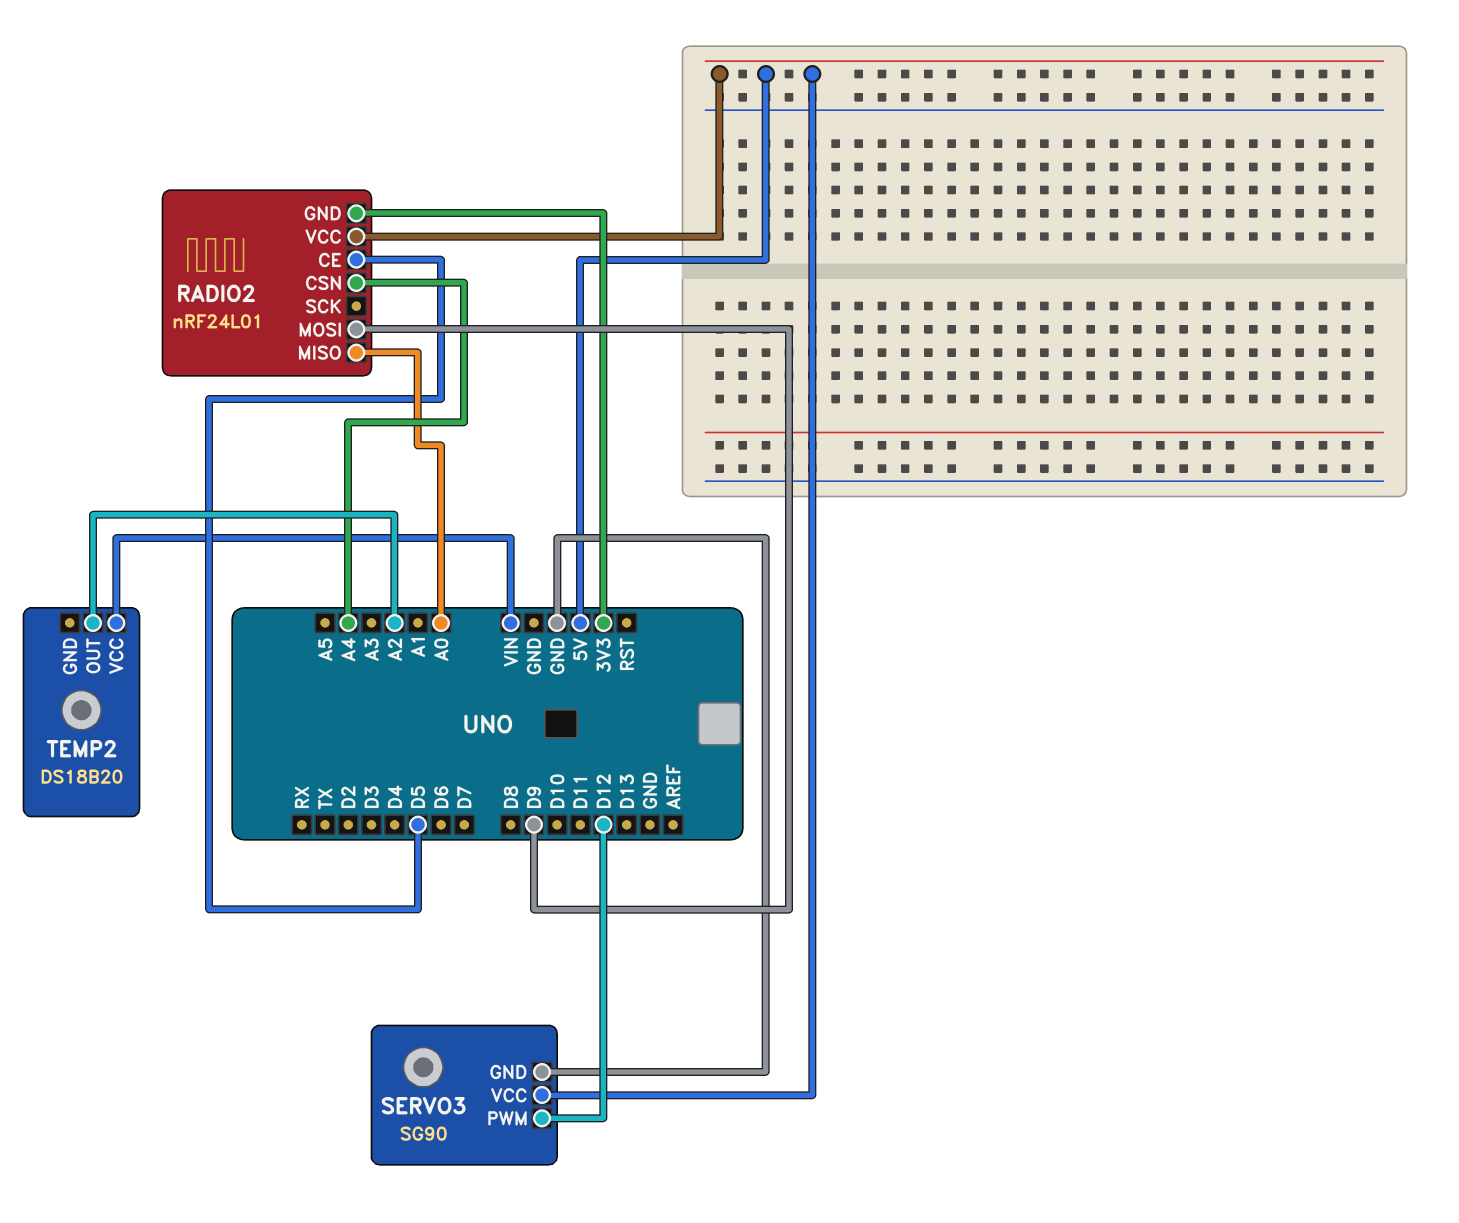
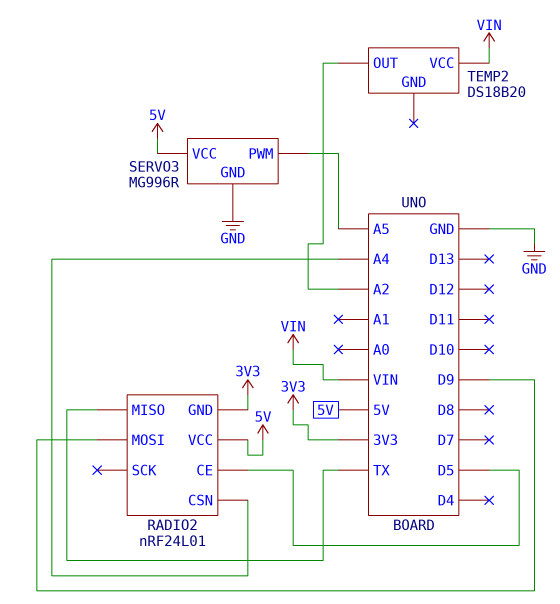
RADIO2 pin MISO: A0 -> TX
SERVO3: SG90 -> MG996R
SERVO3 pin PWM: D12 -> A5

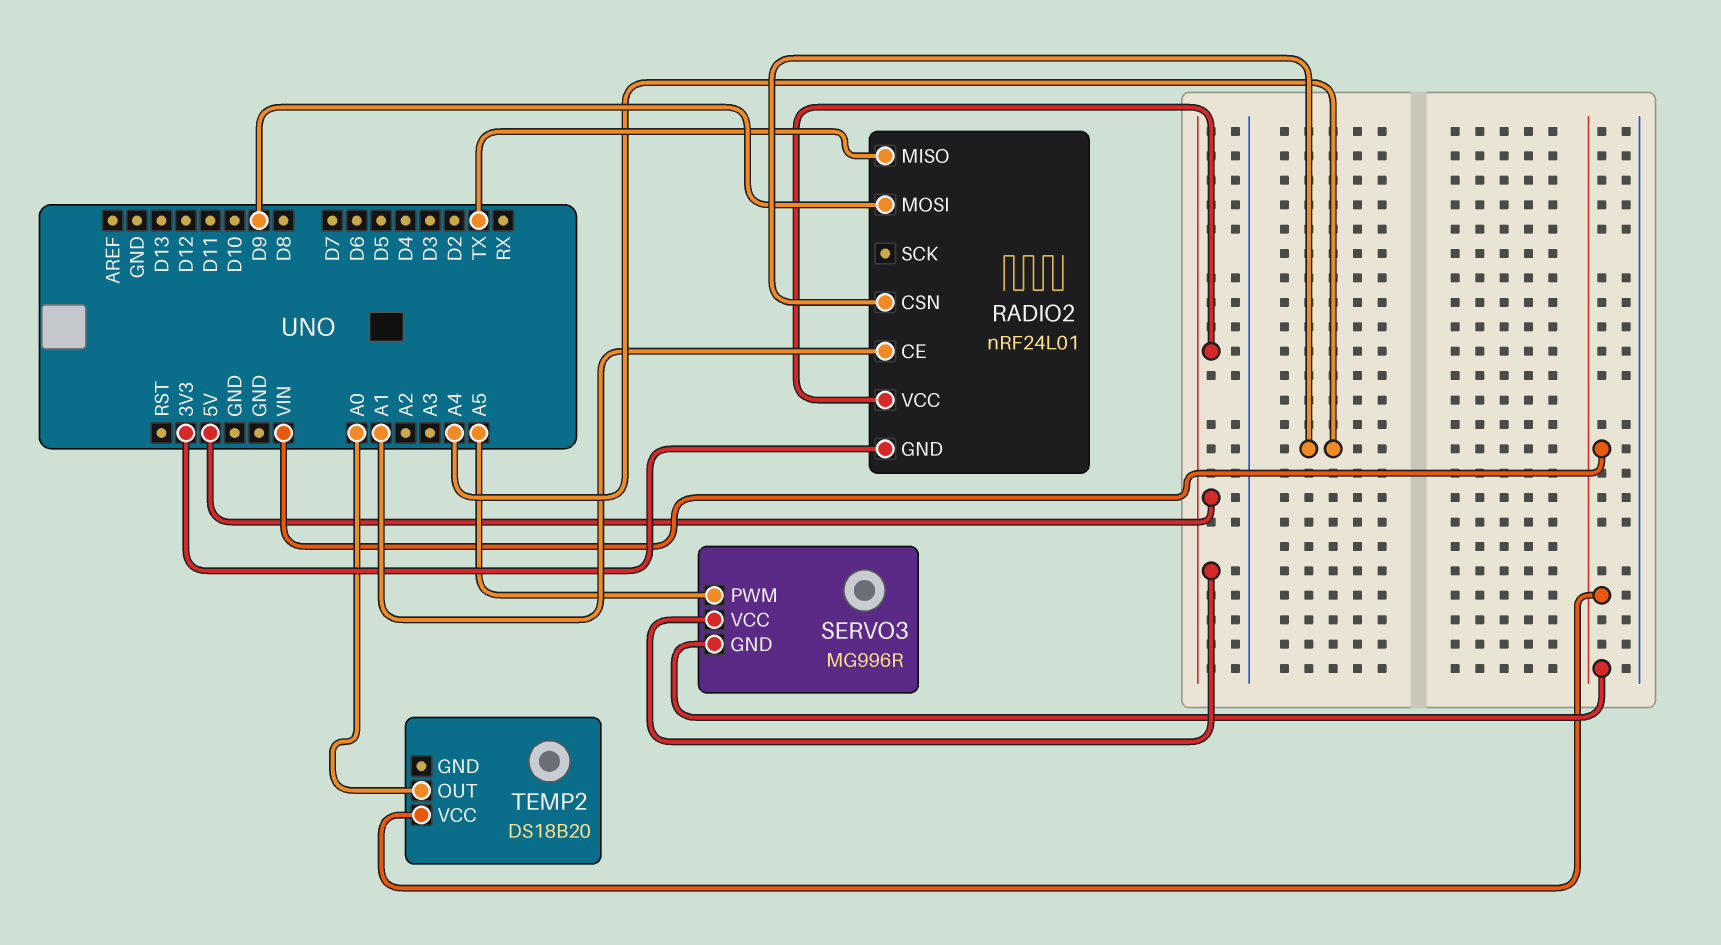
RADIO2 pin CE: D5 -> A1
SERVO3 pin GND: GND -> VIN
TEMP2 pin OUT: A2 -> A0

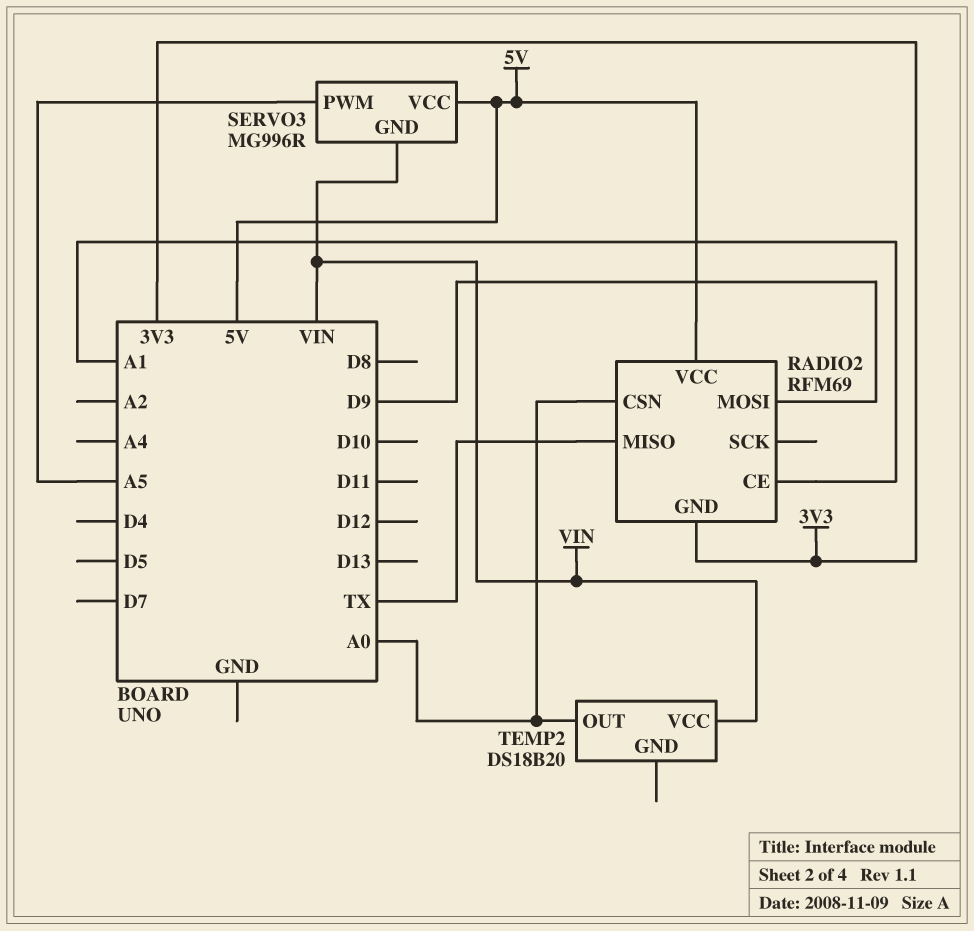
RADIO2: nRF24L01 -> RFM69
RADIO2 pin CSN: A4 -> A0

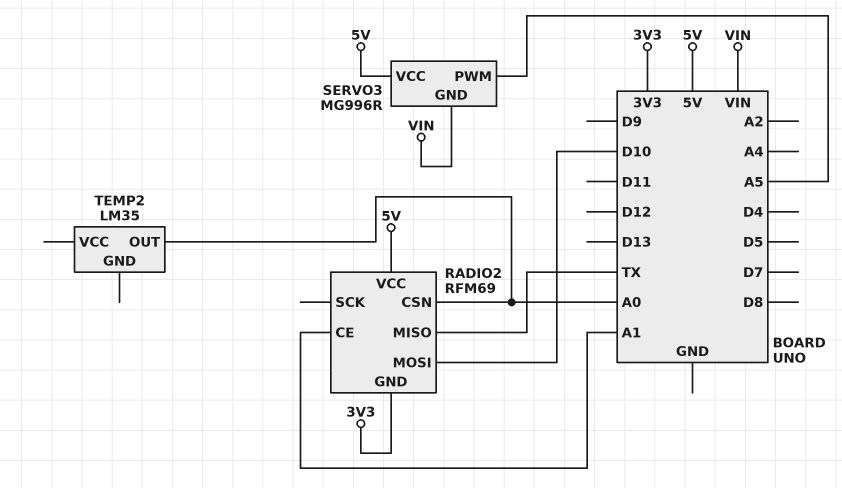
RADIO2 pin MOSI: D9 -> D10
TEMP2: DS18B20 -> LM35
TEMP2 pin VCC: VIN -> none

